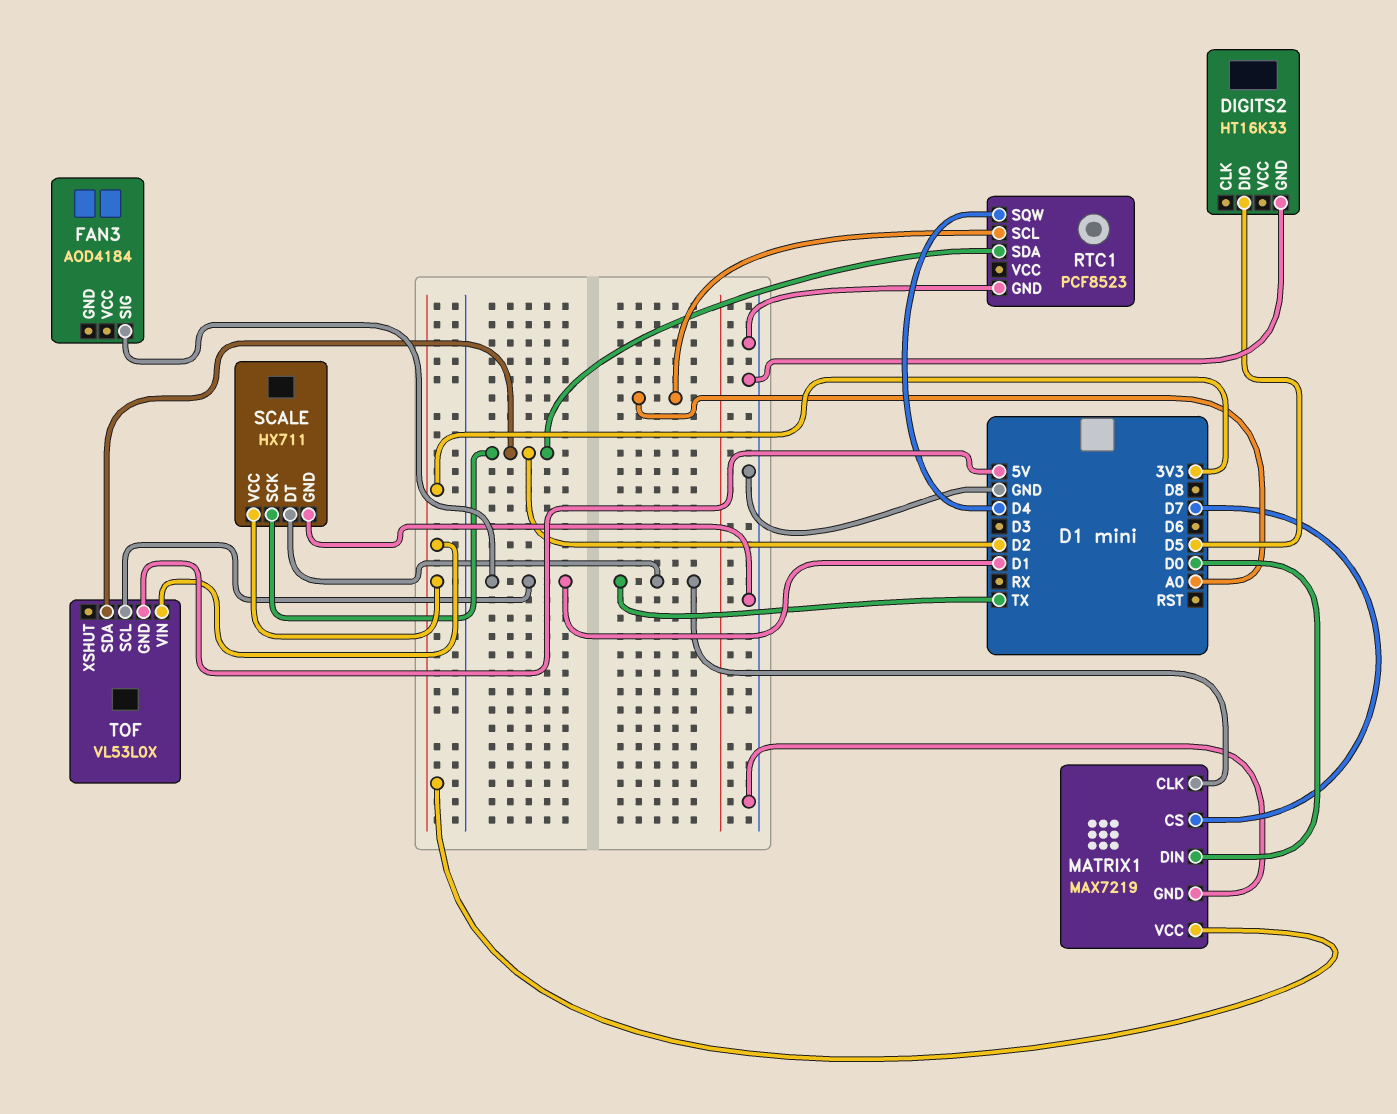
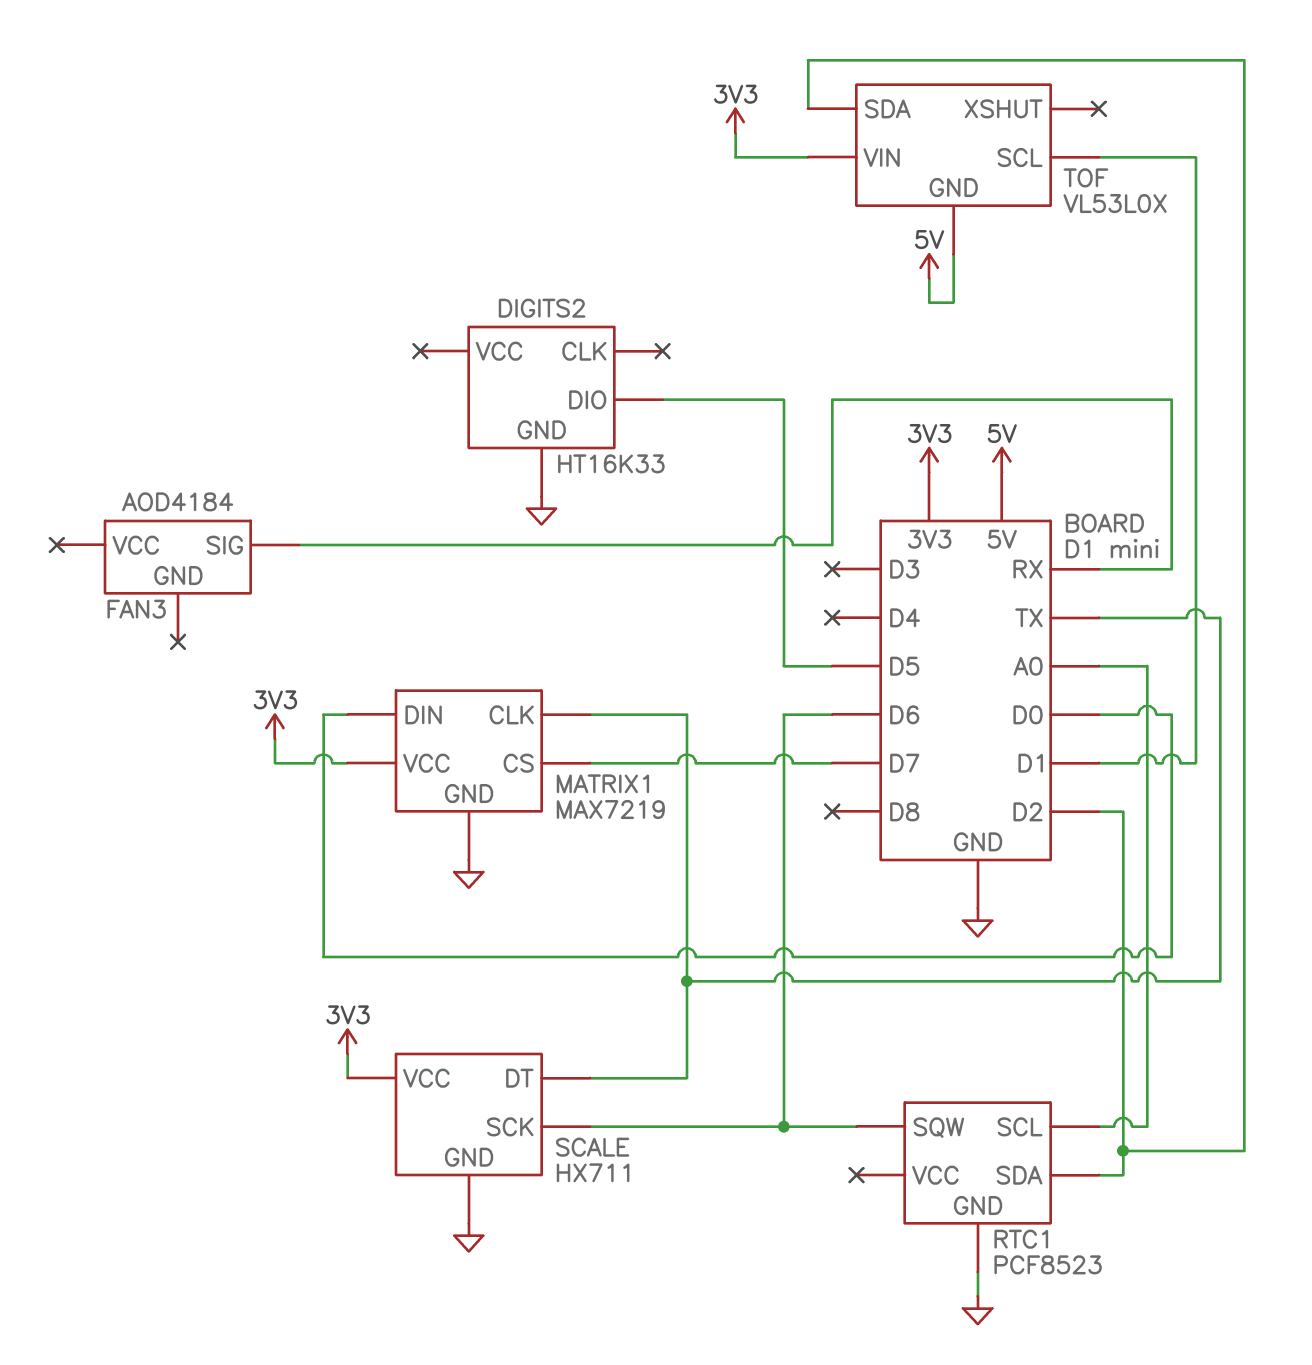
FAN3 pin SIG: D1 -> RX
RTC1 pin SQW: D4 -> D6
SCALE pin SCK: D2 -> D6

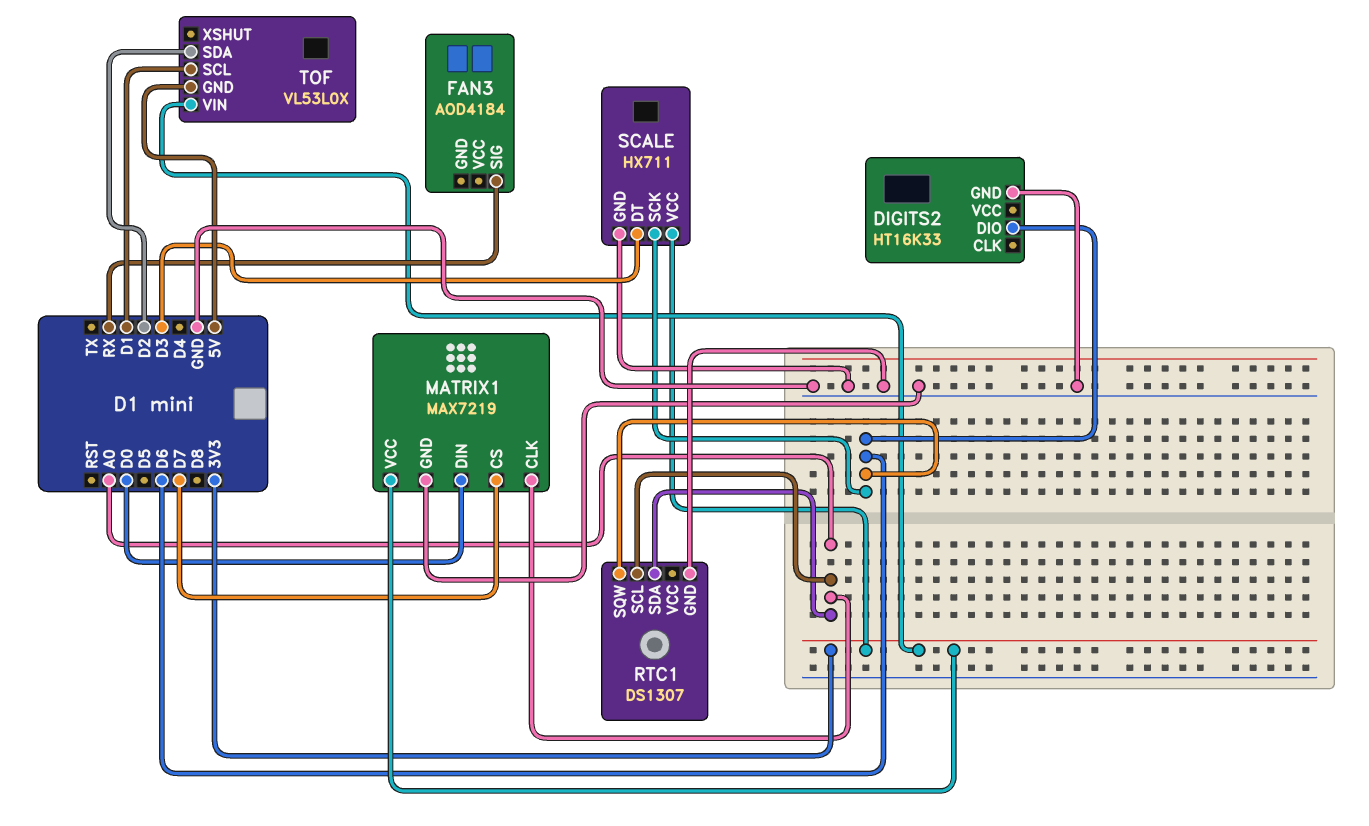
DIGITS2 pin DIO: D5 -> D6
MATRIX1 pin CLK: TX -> A0
RTC1: PCF8523 -> DS1307
RTC1 pin SDA: D2 -> A0
SCALE pin DT: TX -> D3

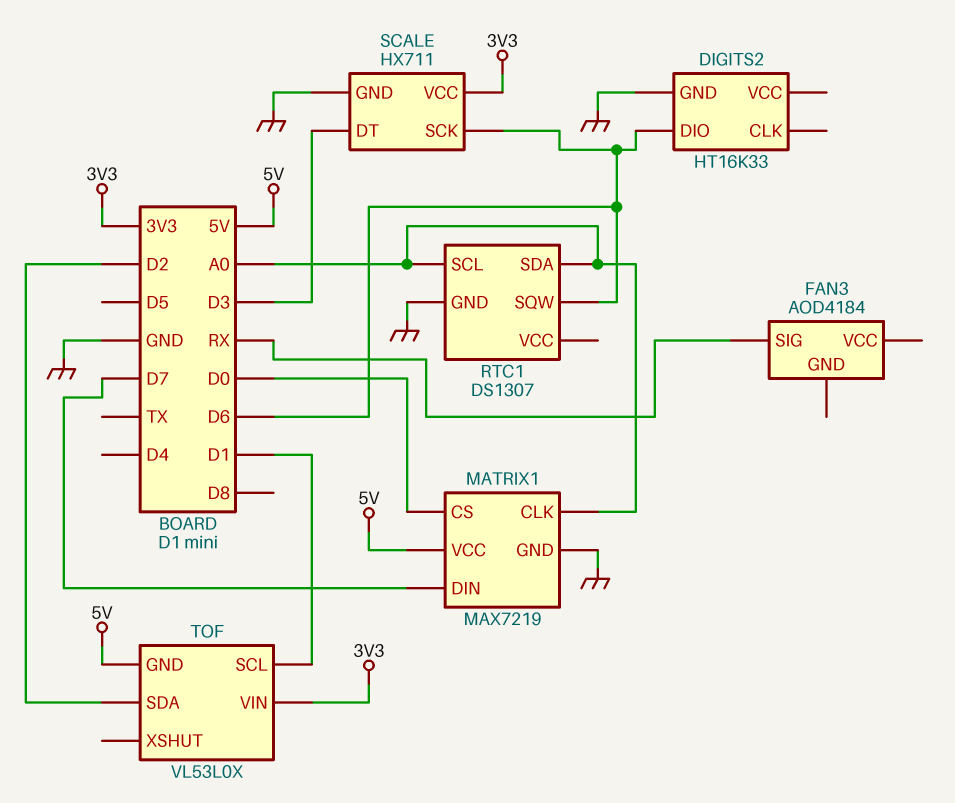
MATRIX1 pin CS: D7 -> D0
MATRIX1 pin DIN: D0 -> D7
MATRIX1 pin VCC: 3V3 -> 5V

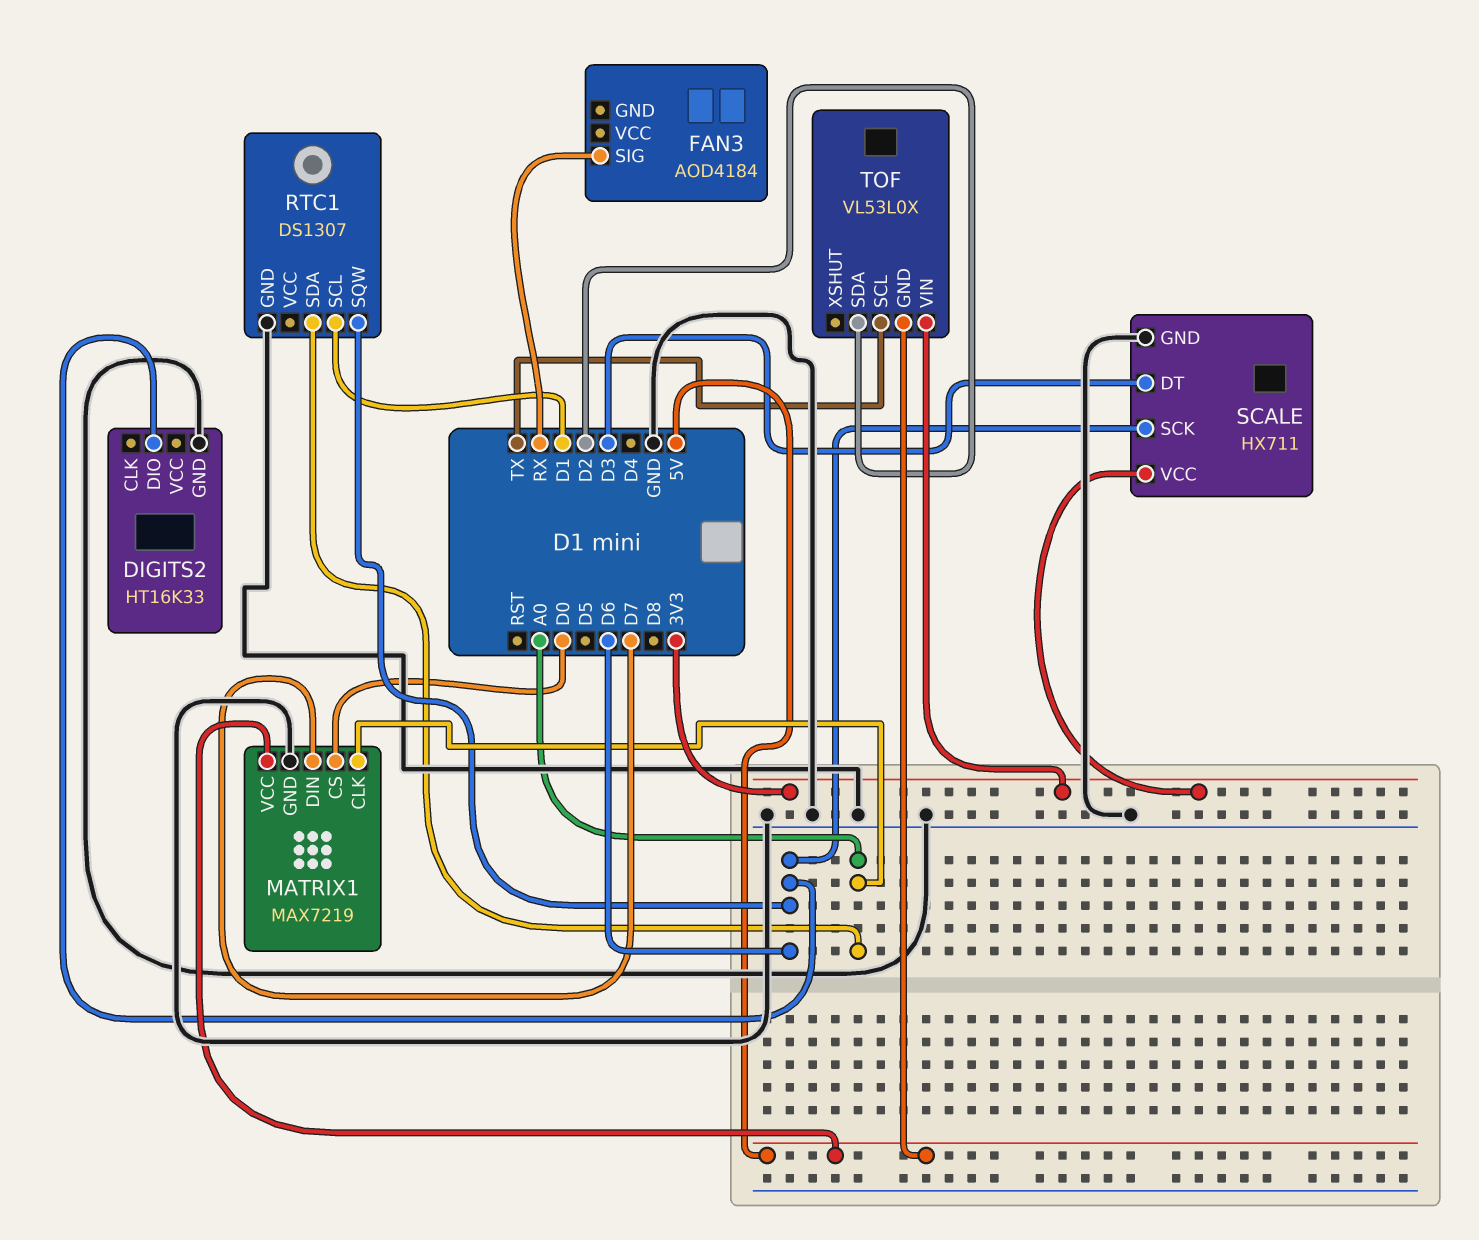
RTC1 pin SCL: A0 -> D1
TOF pin SCL: D1 -> TX

